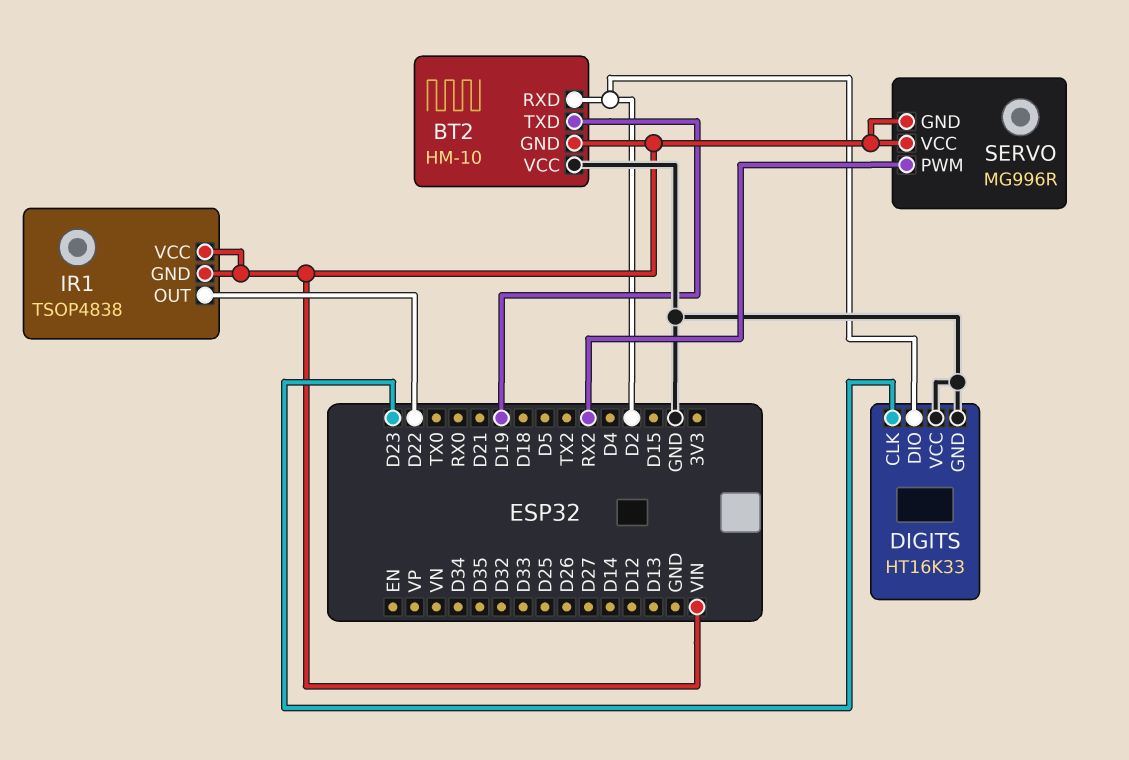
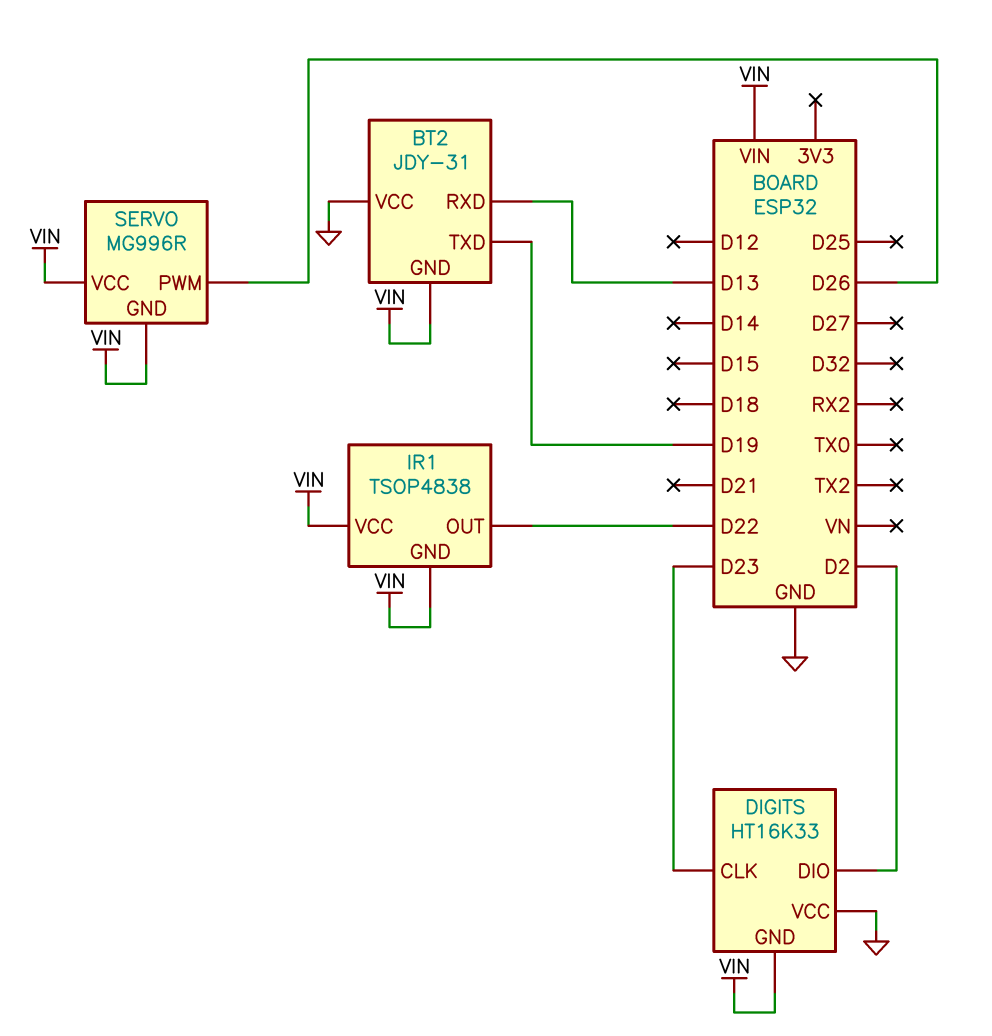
BT2: HM-10 -> JDY-31
BT2 pin RXD: D2 -> D13
DIGITS pin GND: GND -> VIN
SERVO pin PWM: RX2 -> D26

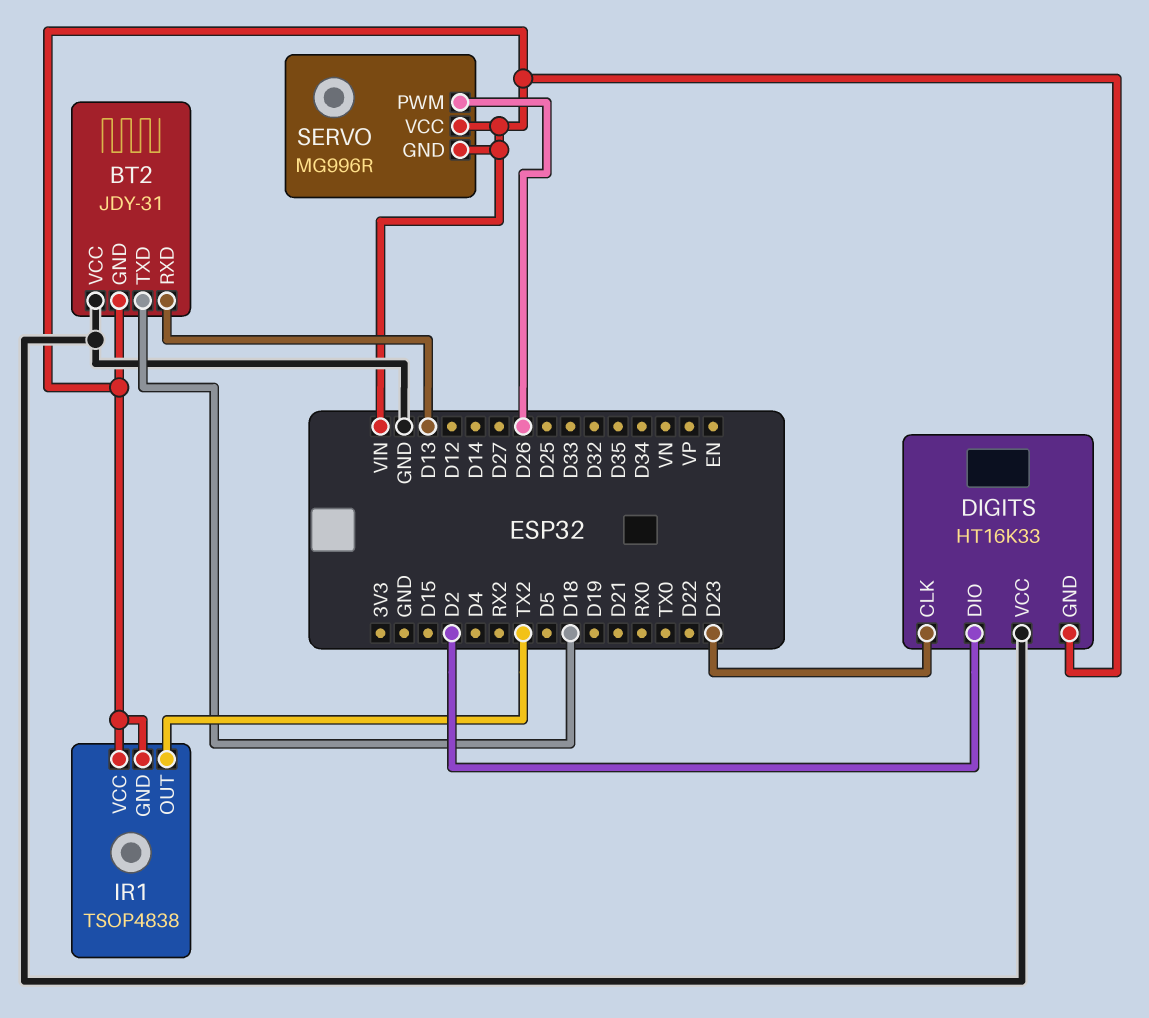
BT2 pin TXD: D19 -> D18
IR1 pin OUT: D22 -> TX2

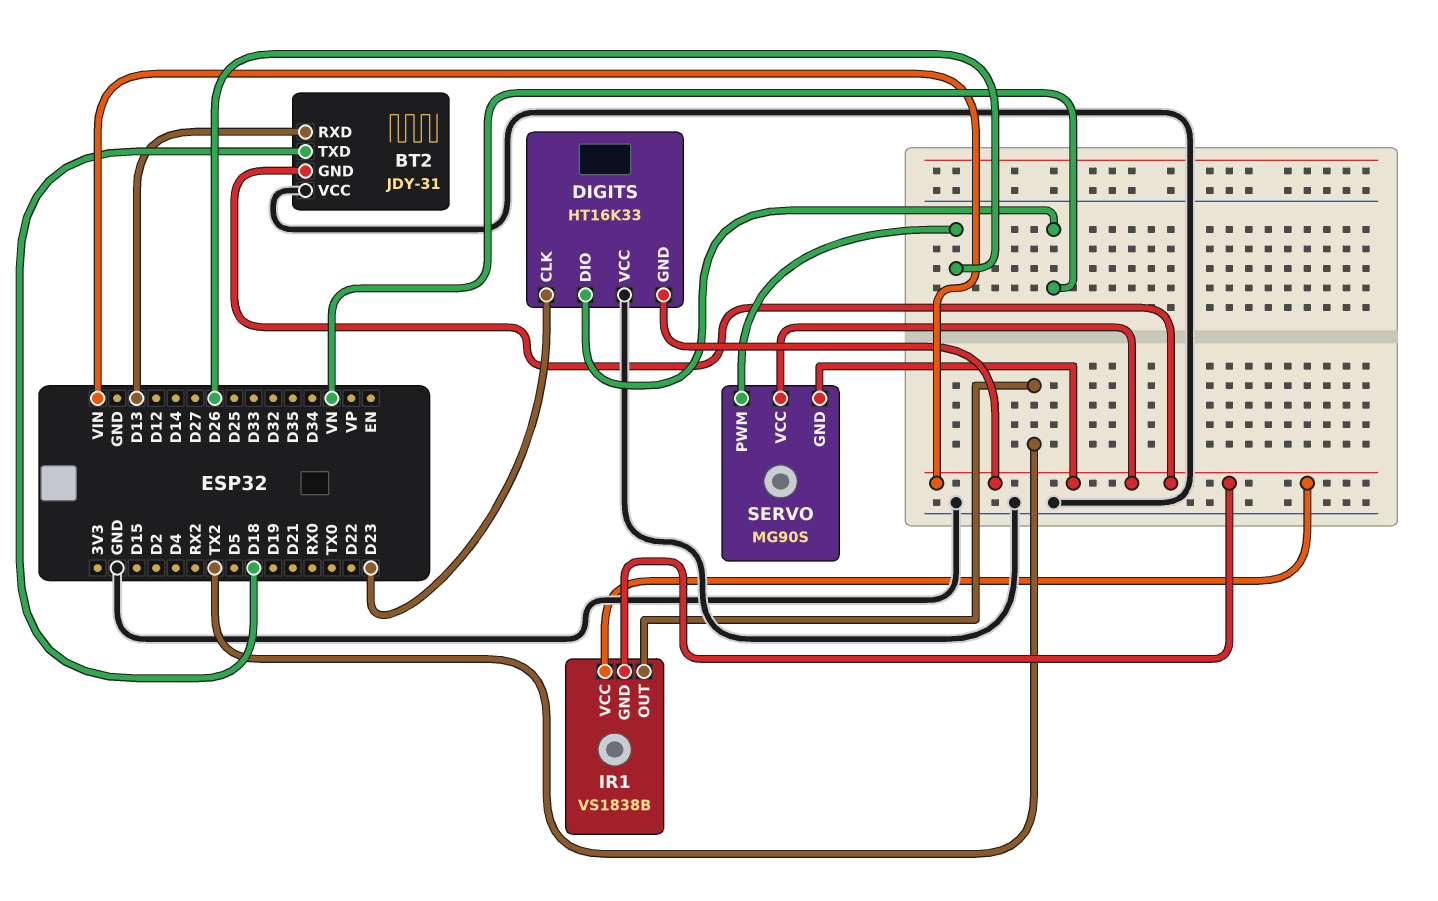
DIGITS pin DIO: D2 -> VN
IR1: TSOP4838 -> VS1838B
SERVO: MG996R -> MG90S

